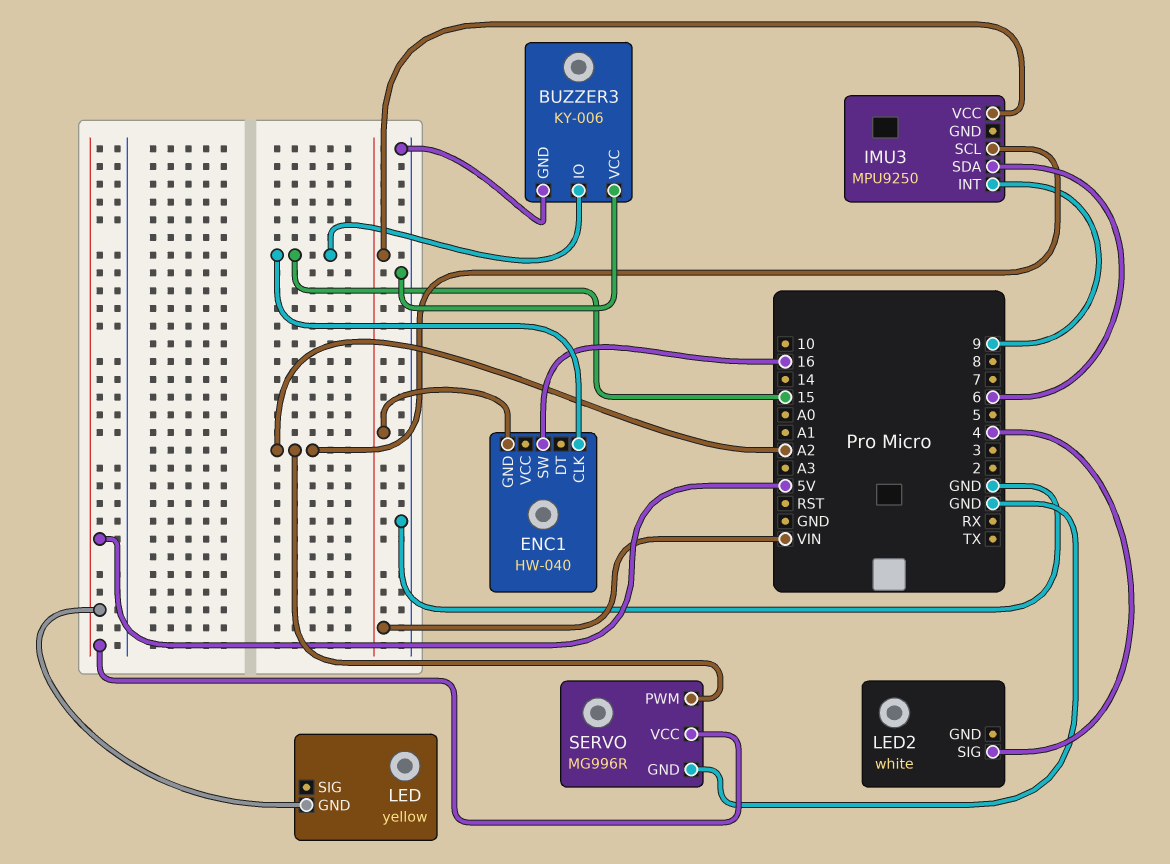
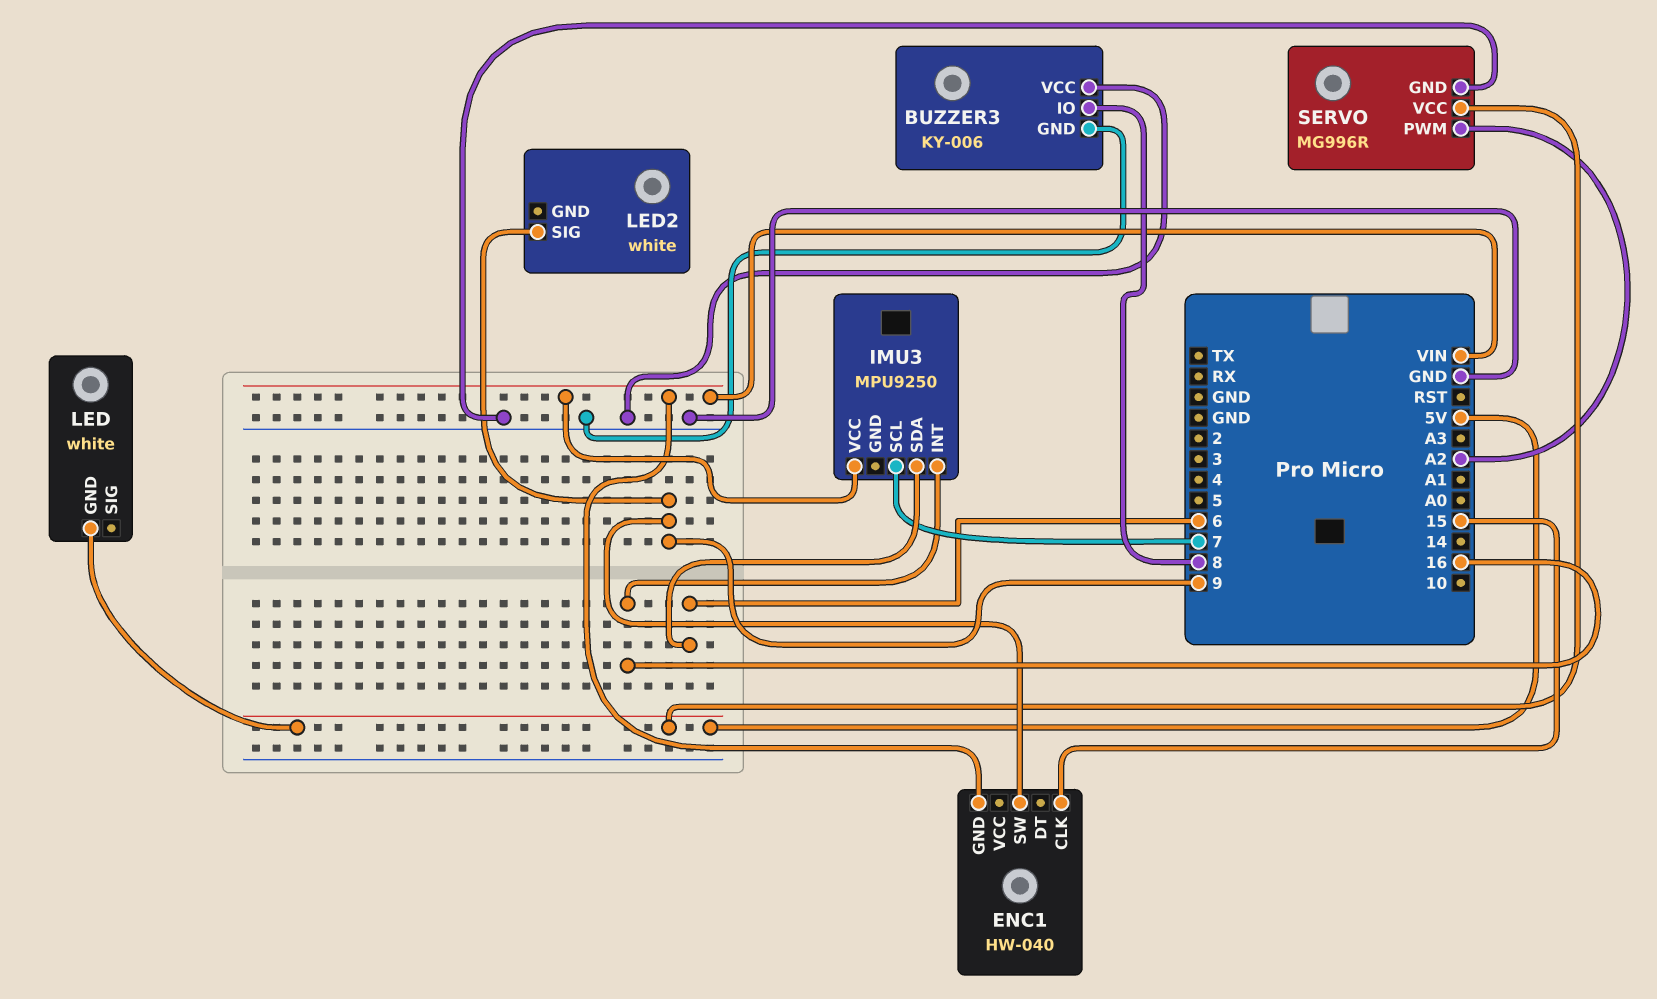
BUZZER3 pin IO: 15 -> 8
ENC1 pin SW: 16 -> 9
IMU3 pin INT: 9 -> 16
IMU3 pin SCL: A2 -> 7
LED: yellow -> white
LED2 pin SIG: 4 -> 9

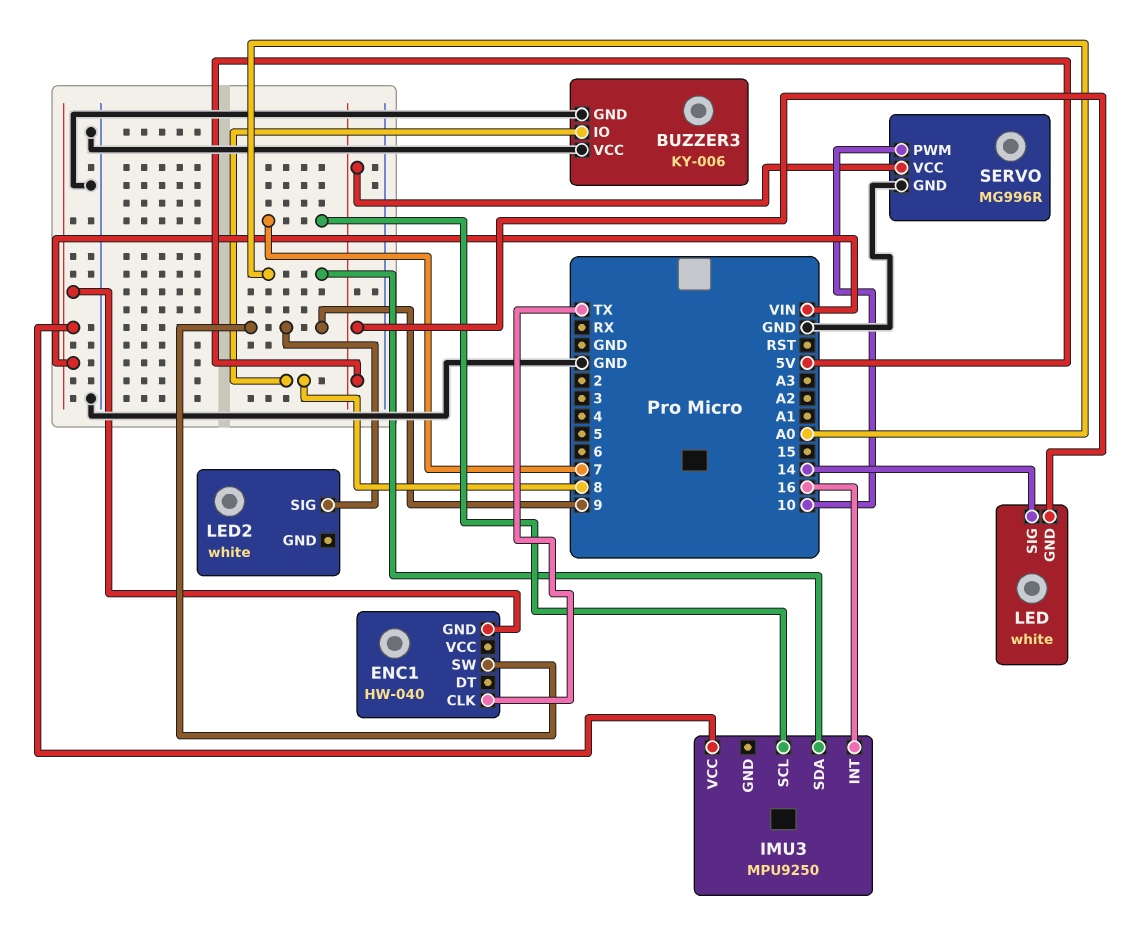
ENC1 pin CLK: 15 -> TX
IMU3 pin SDA: 6 -> A0
LED pin SIG: none -> 14
SERVO pin PWM: A2 -> 10

